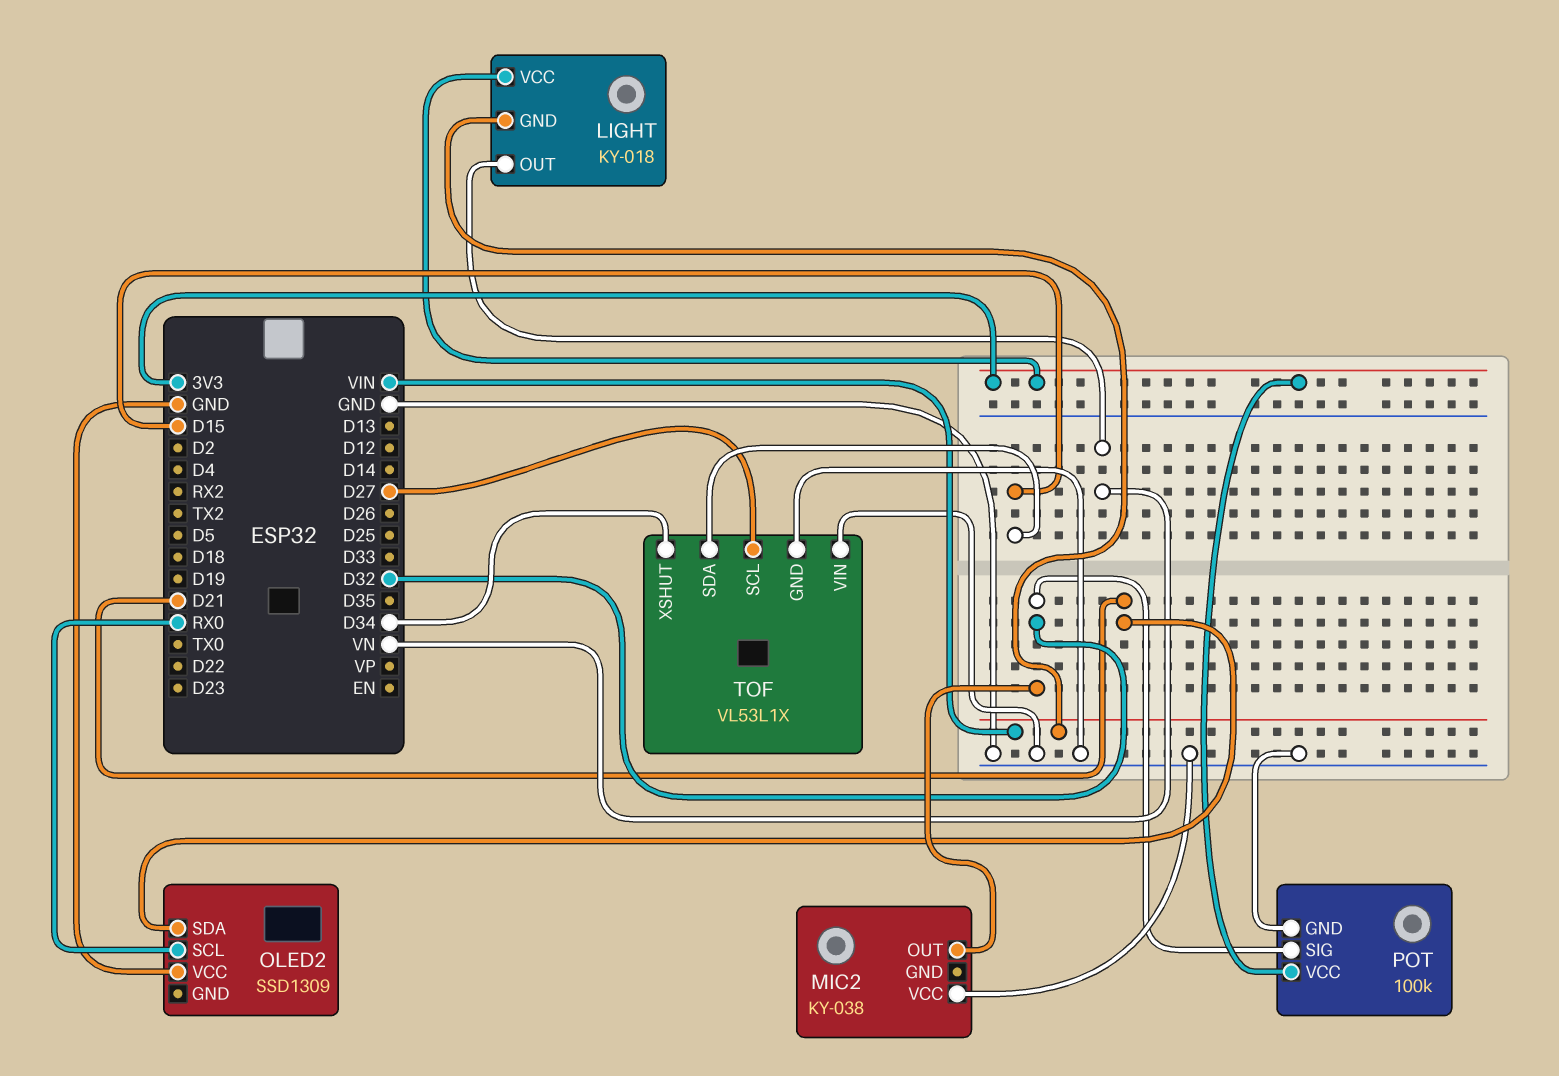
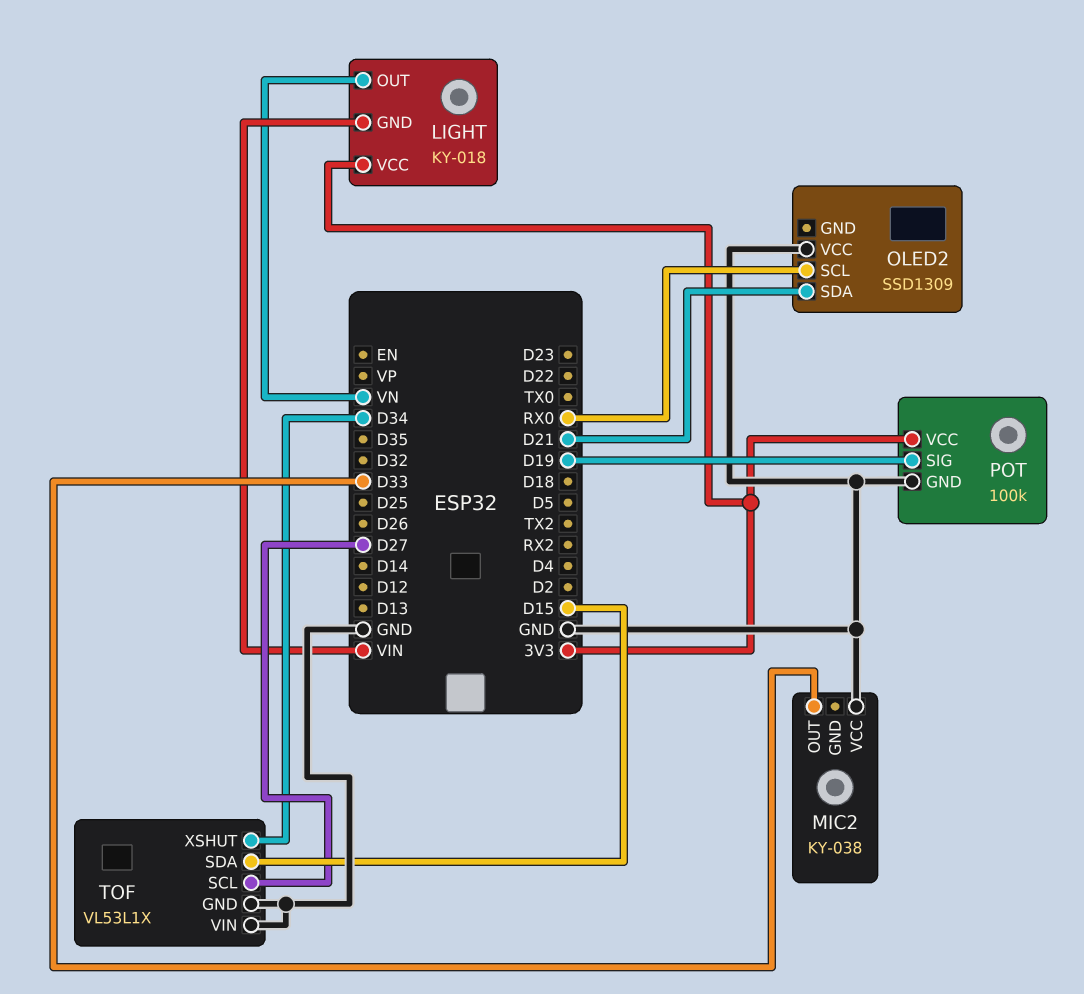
MIC2 pin OUT: D32 -> D33
POT pin SIG: D32 -> D19

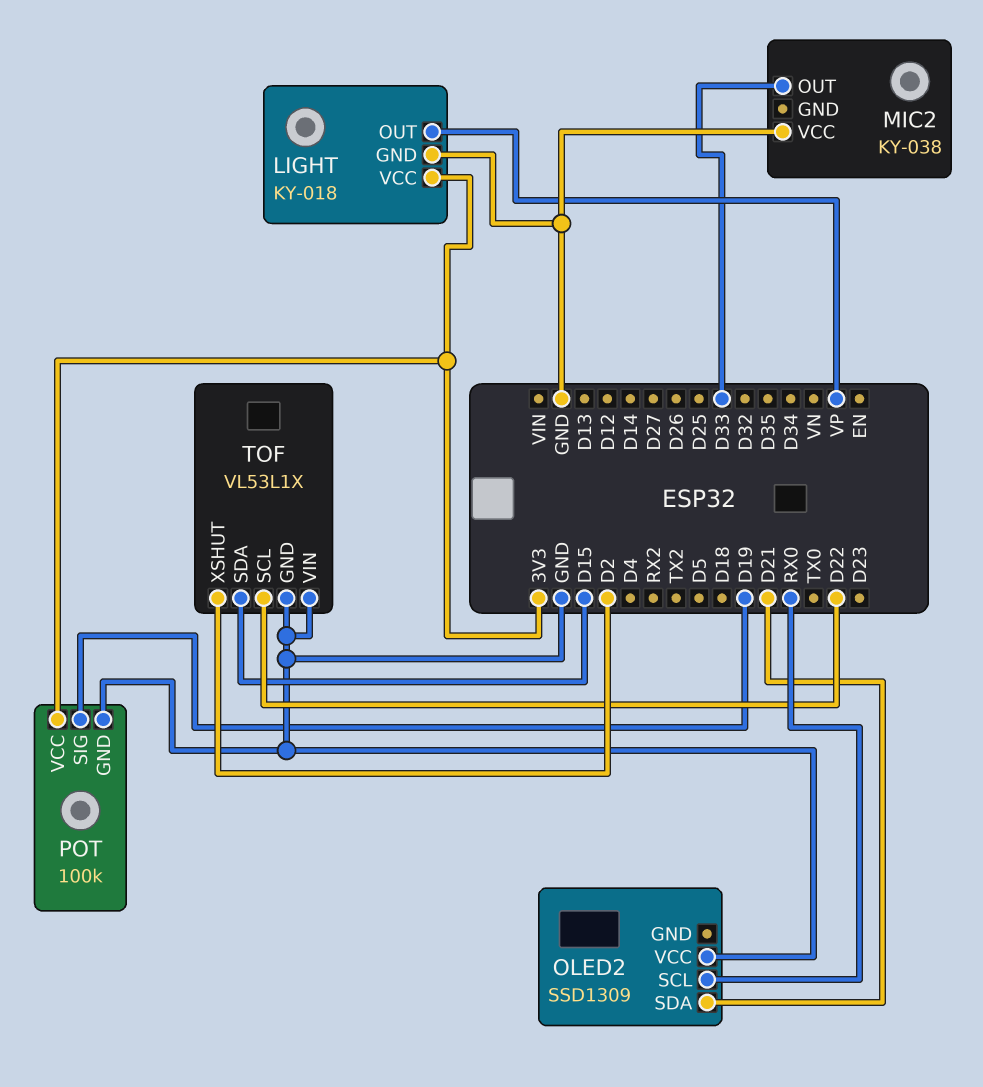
LIGHT pin GND: VIN -> GND
LIGHT pin OUT: VN -> VP
TOF pin SCL: D27 -> D22
TOF pin XSHUT: D34 -> D2

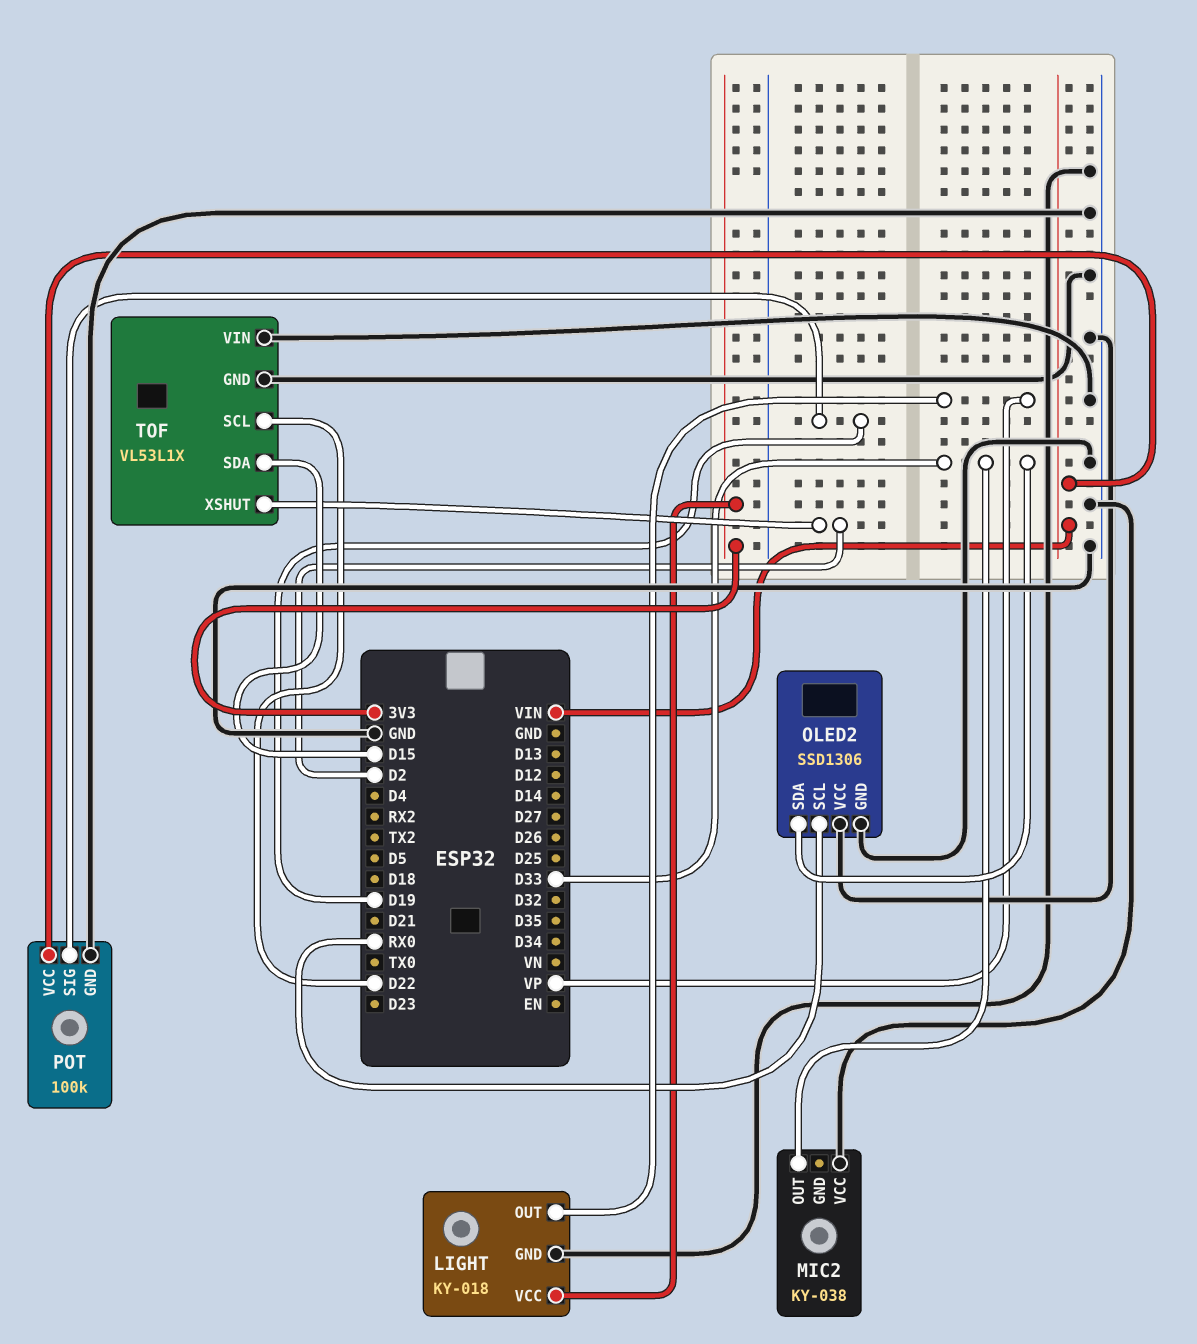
OLED2: SSD1309 -> SSD1306
OLED2 pin GND: none -> GND
OLED2 pin SDA: D21 -> D33
POT pin VCC: 3V3 -> VIN

